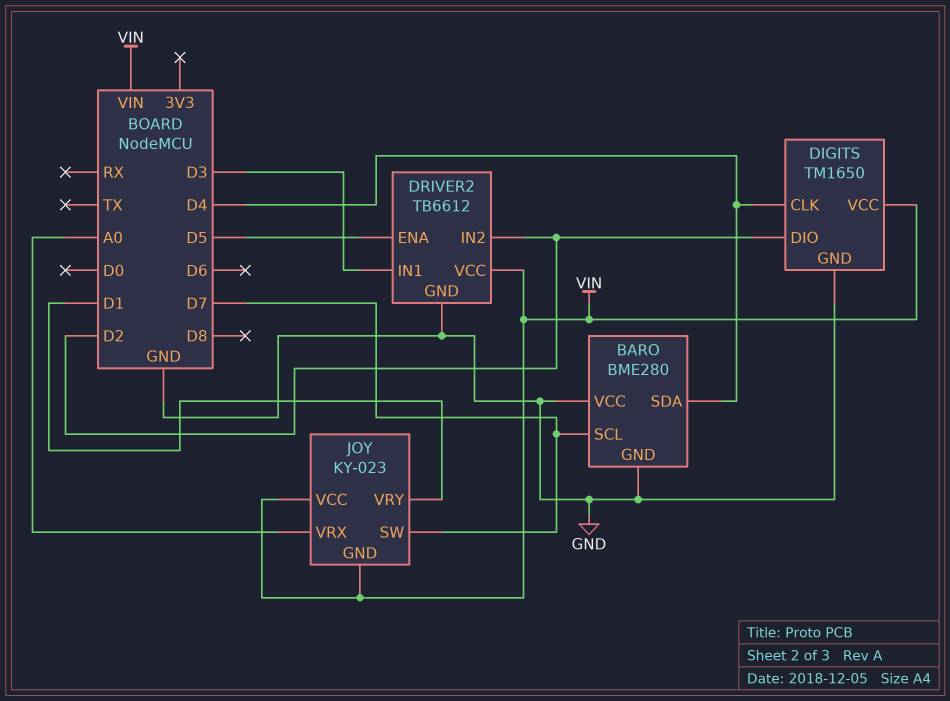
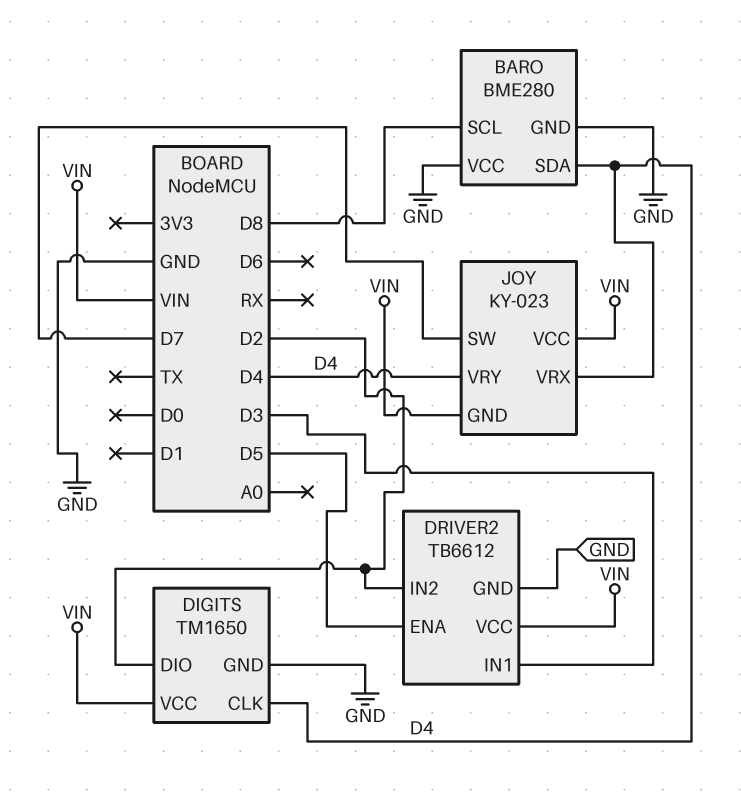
BARO pin SCL: D7 -> D8
JOY pin VRX: A0 -> D4
JOY pin VRY: D1 -> D4

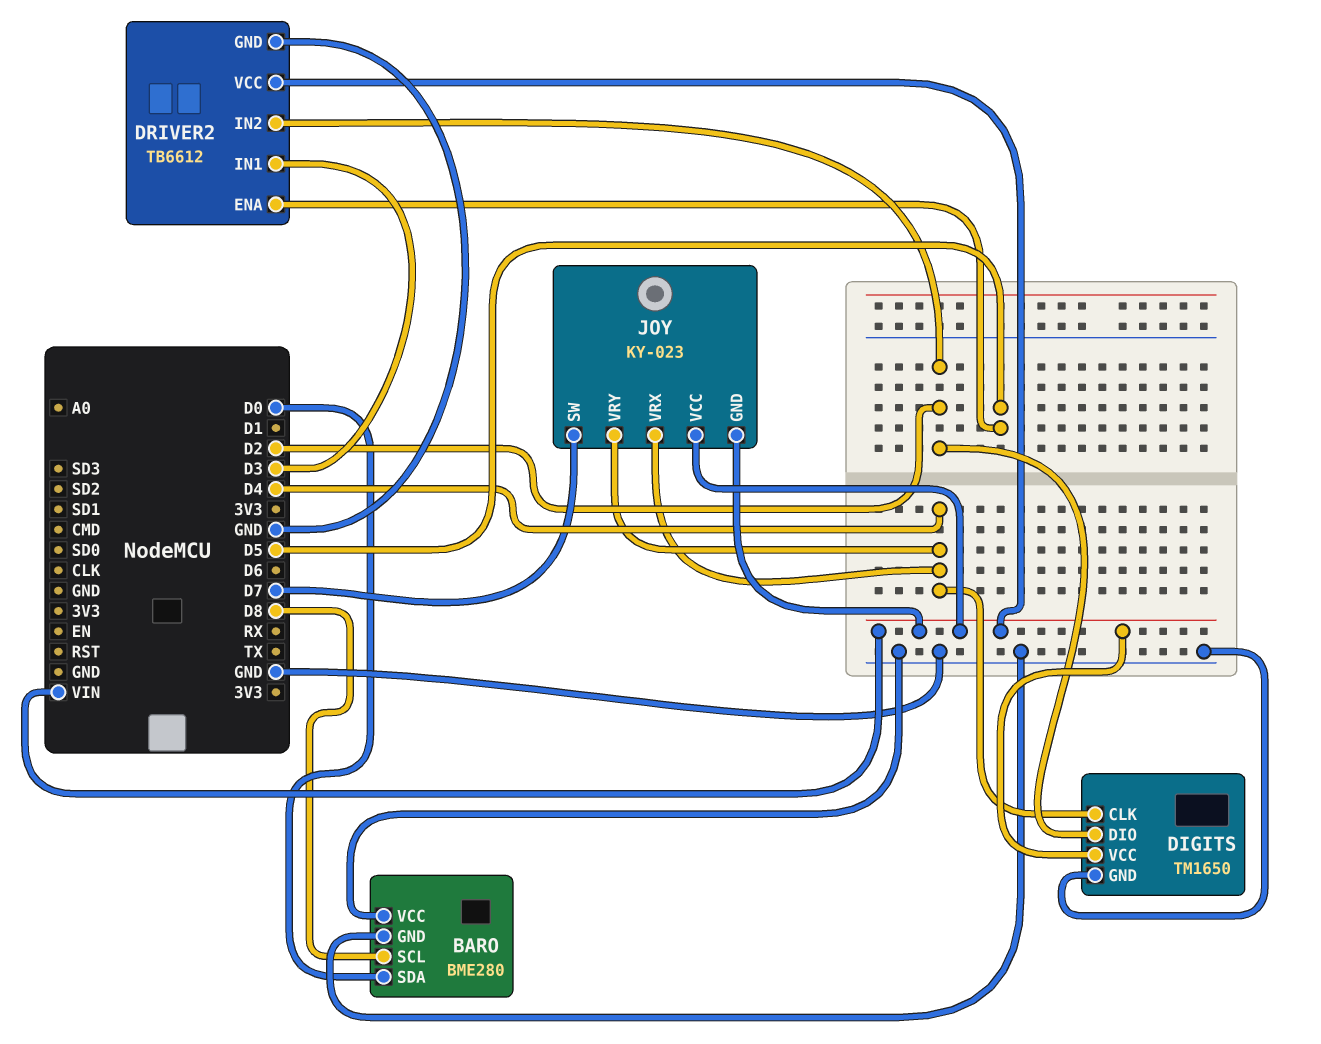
BARO pin SDA: D4 -> D0

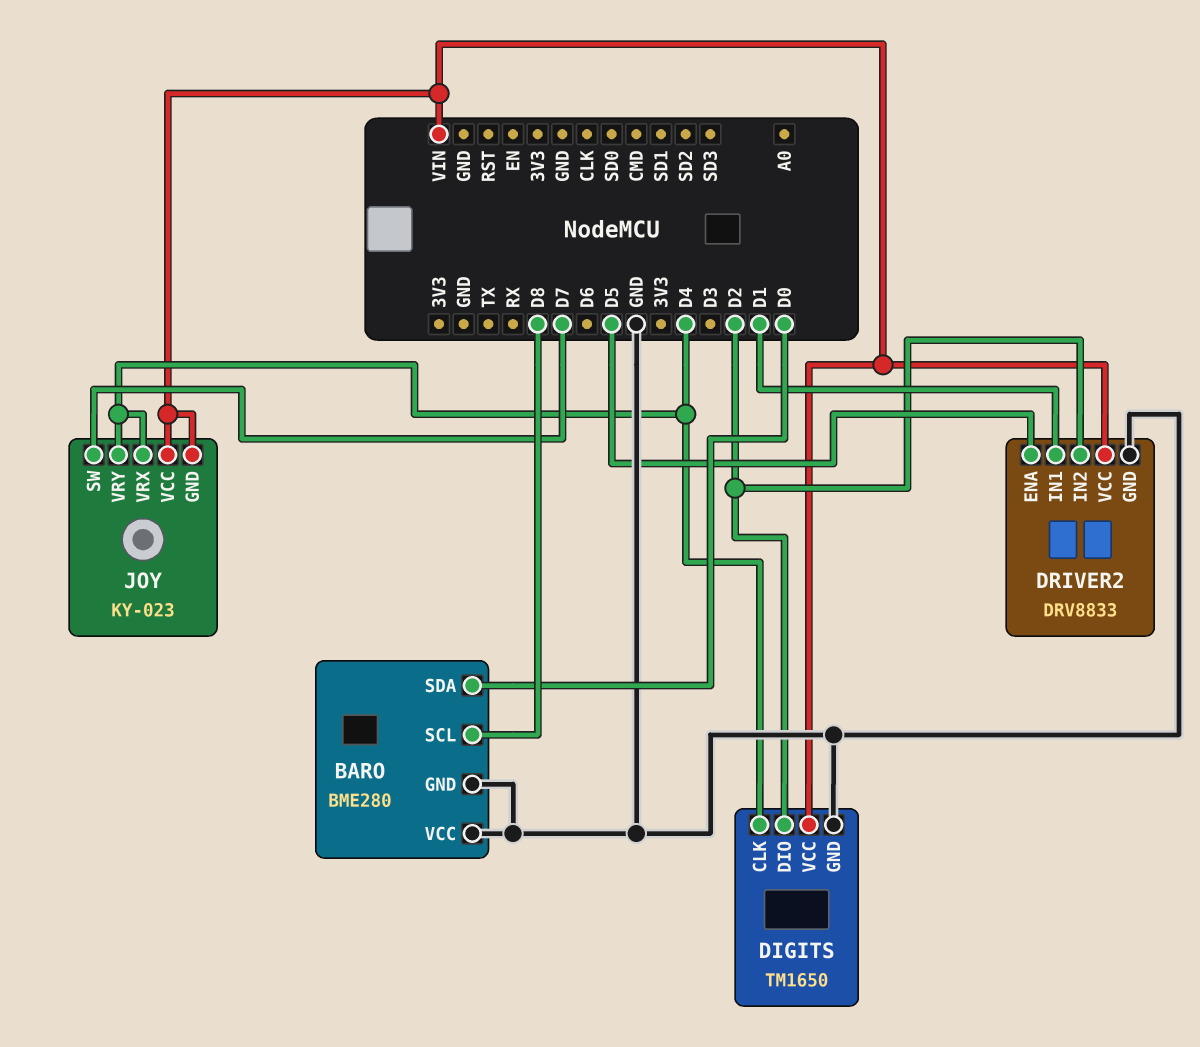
DRIVER2: TB6612 -> DRV8833
DRIVER2 pin IN1: D3 -> D1

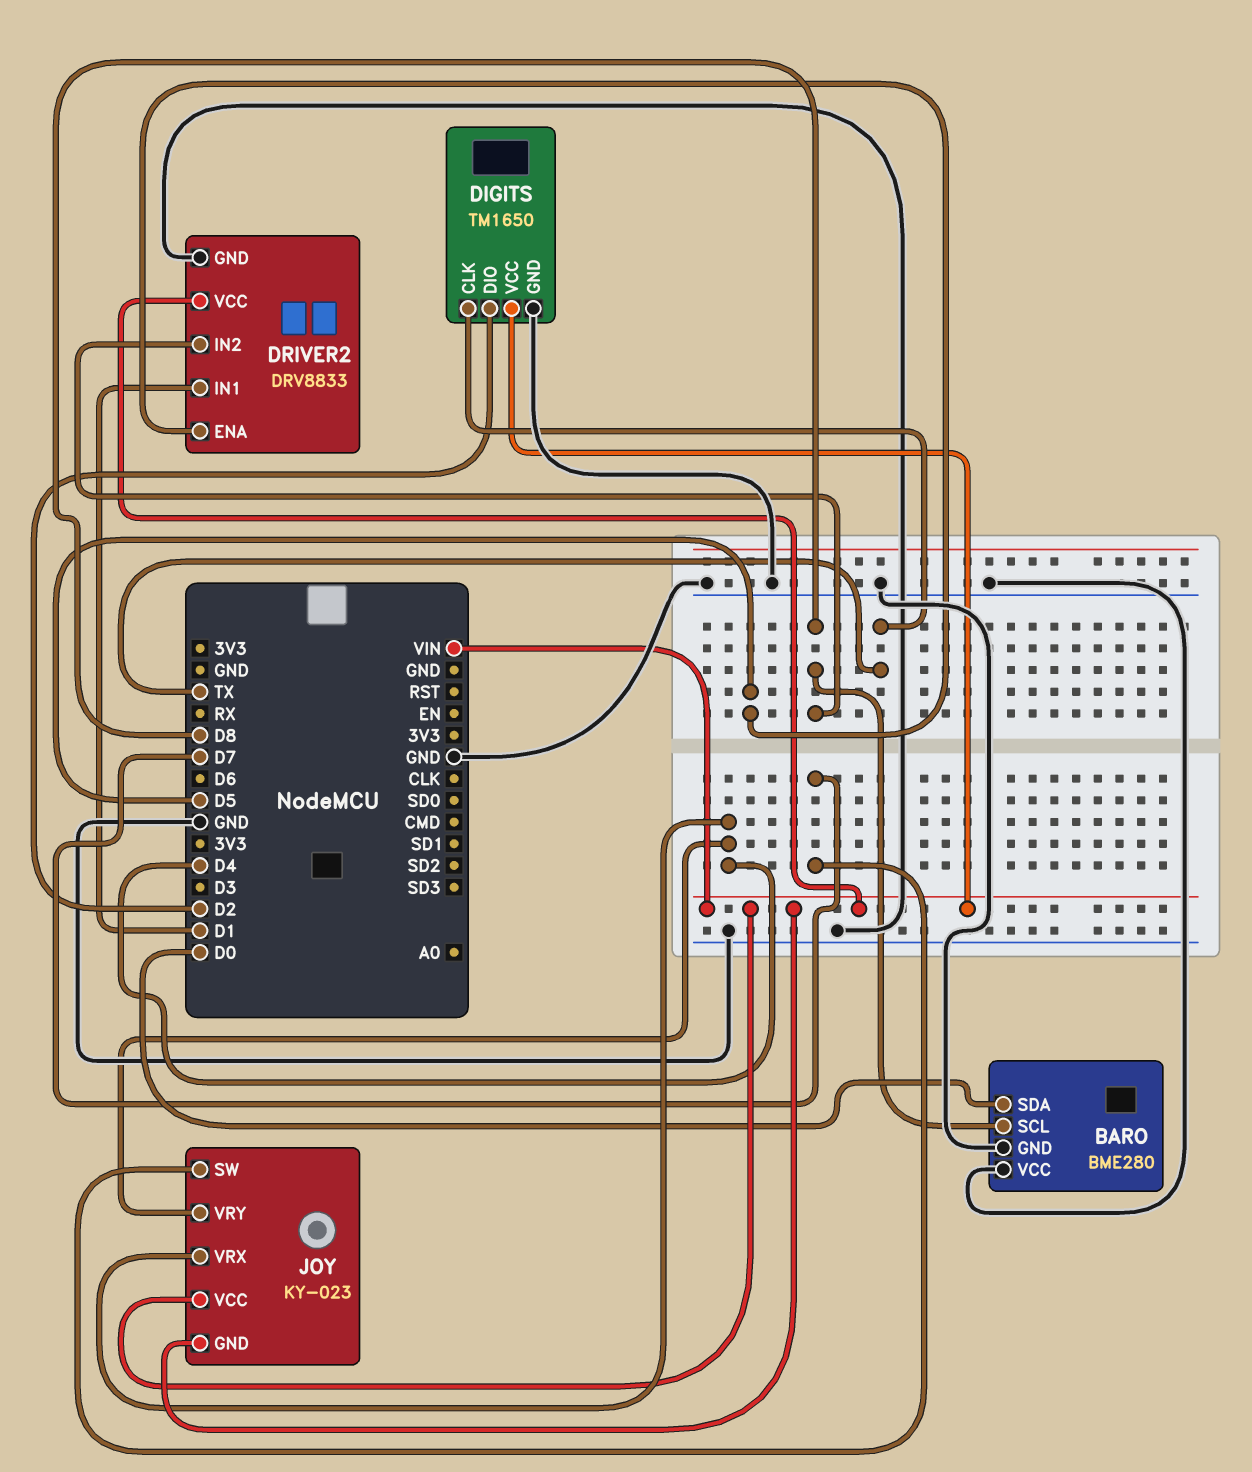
DIGITS pin CLK: D4 -> TX
DRIVER2 pin IN2: D2 -> D8

